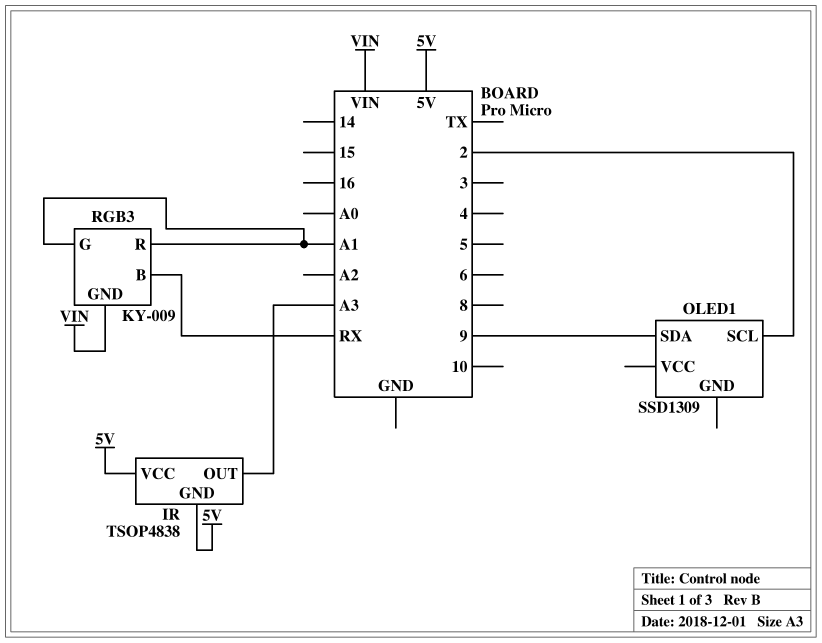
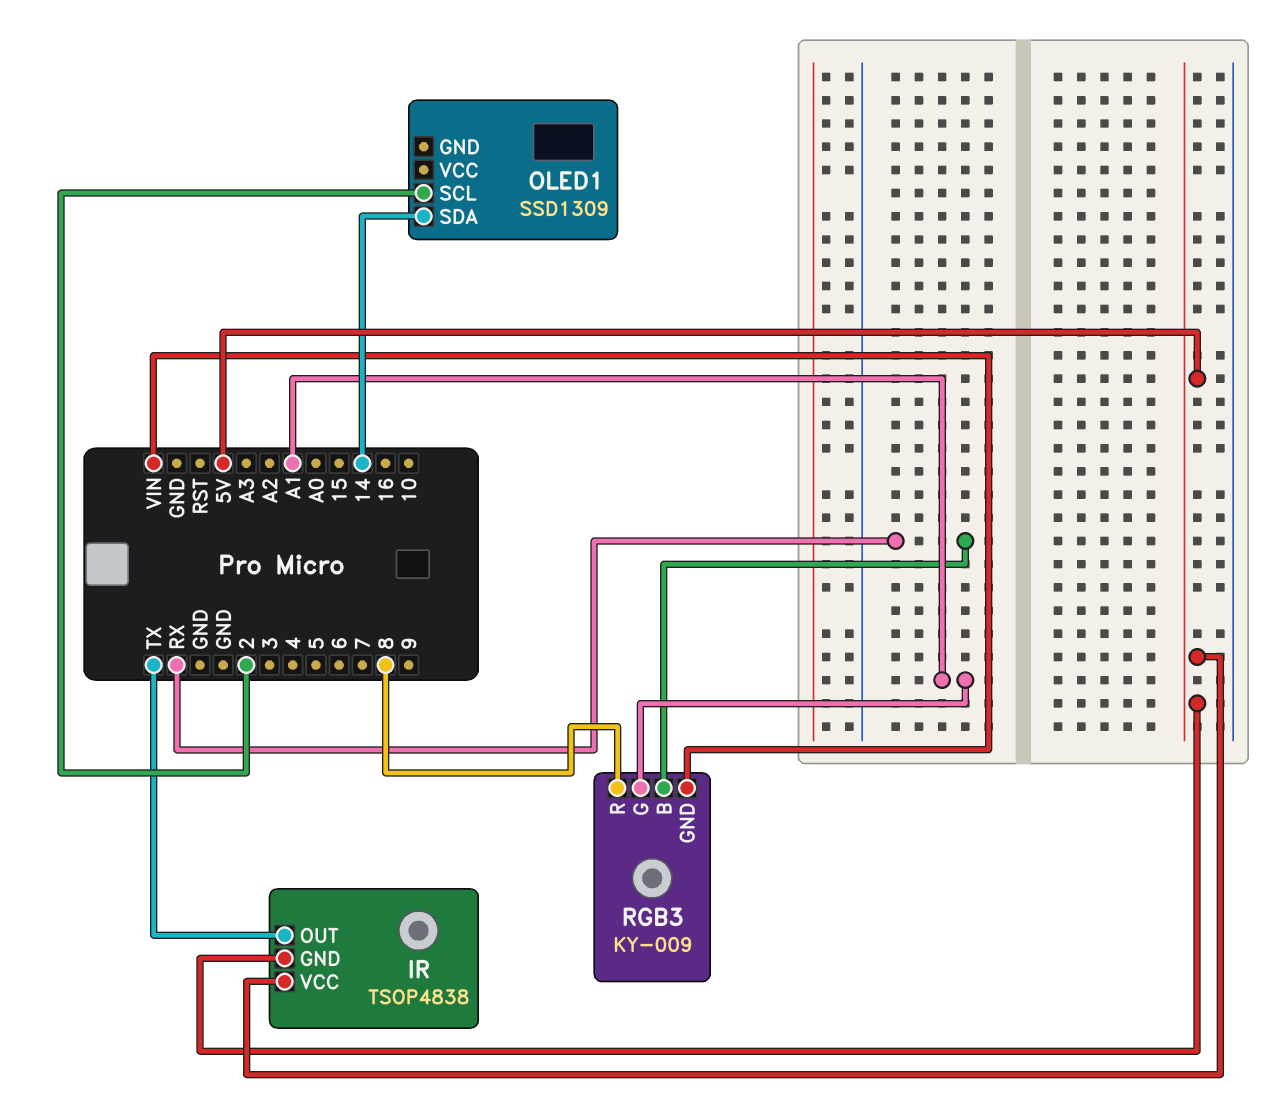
IR pin OUT: A3 -> TX
OLED1 pin SDA: 9 -> 14
RGB3 pin R: A1 -> 8

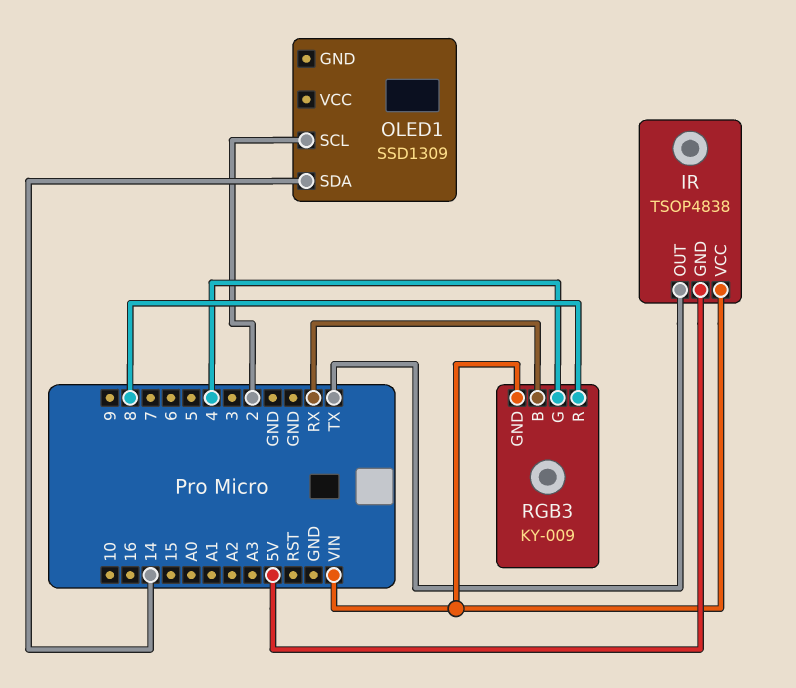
IR pin VCC: 5V -> VIN
RGB3 pin G: A1 -> 4

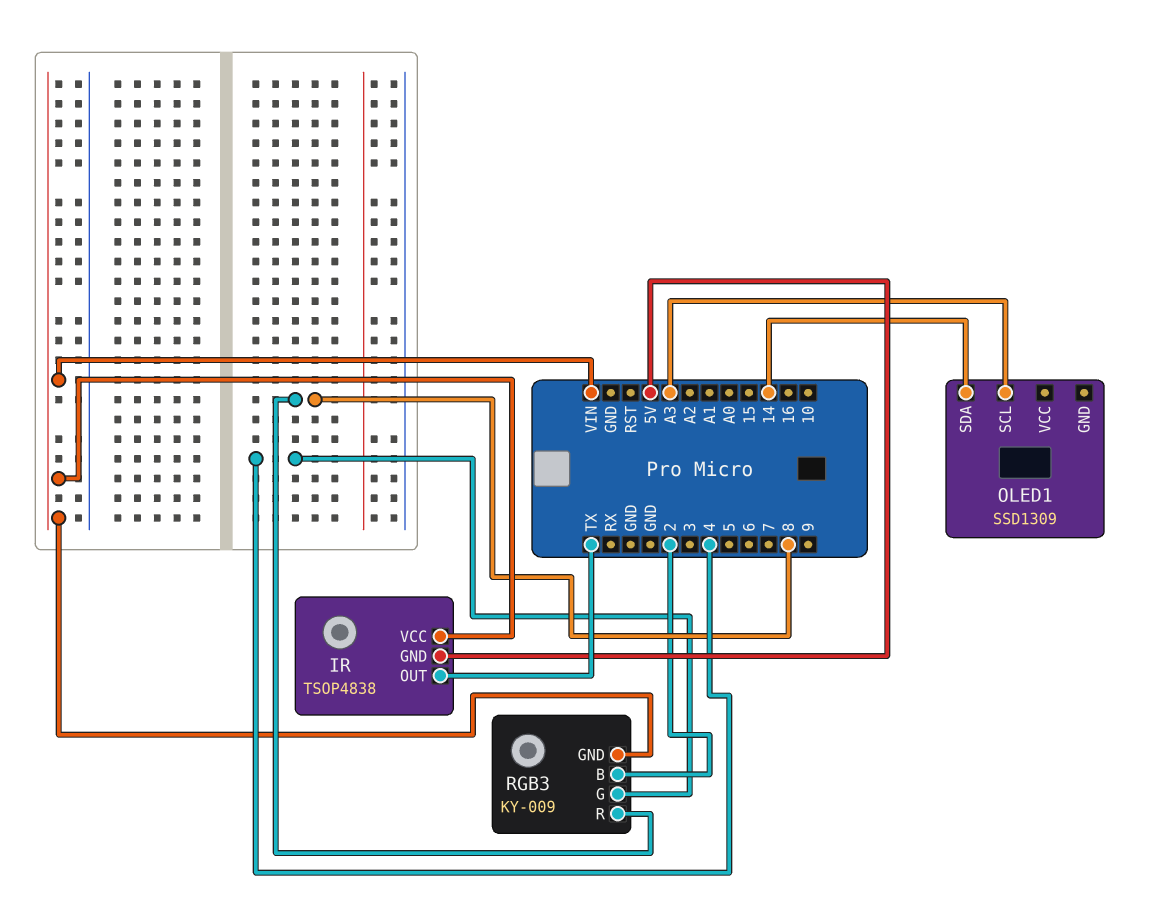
OLED1 pin SCL: 2 -> A3
RGB3 pin B: RX -> 2

